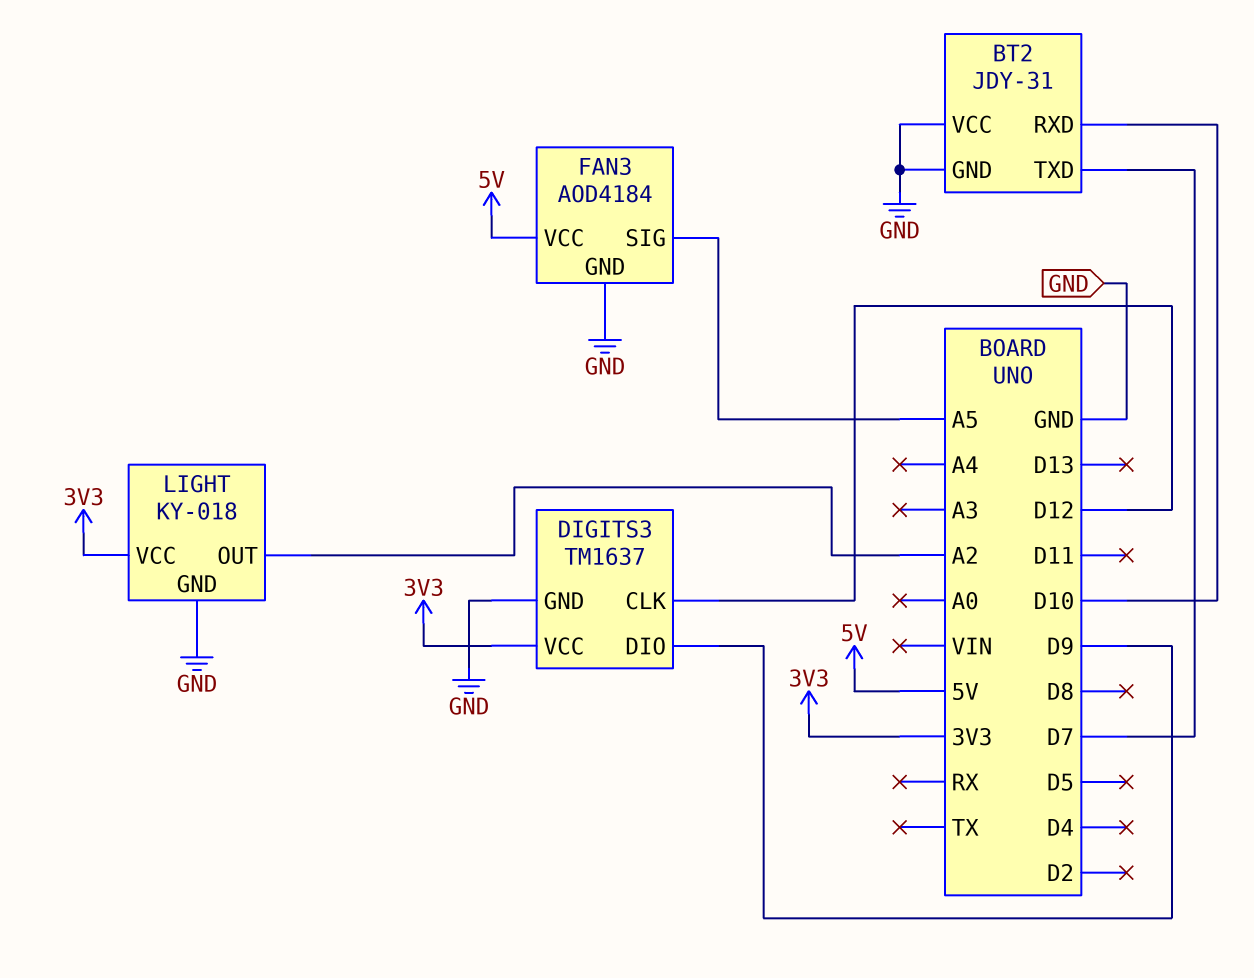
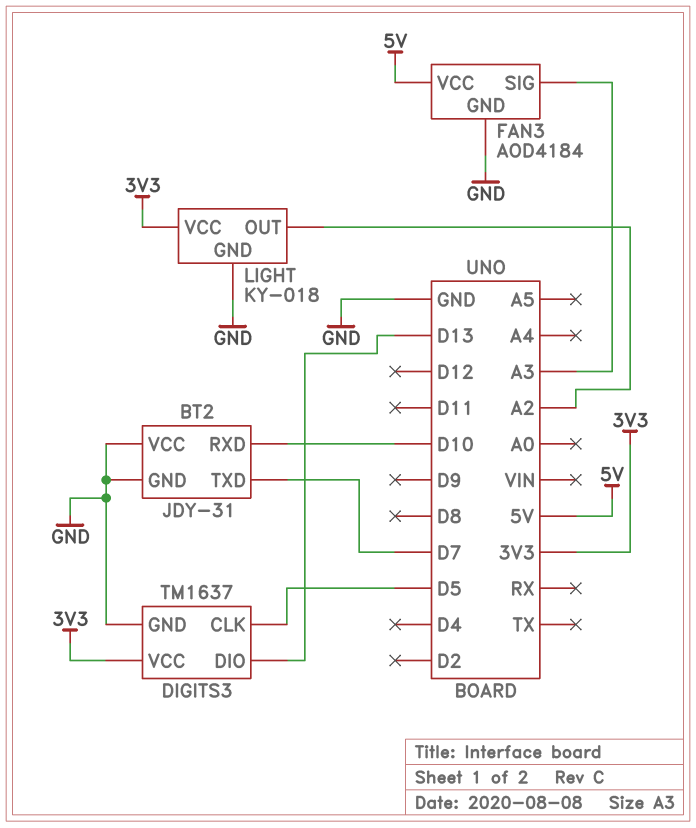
DIGITS3 pin CLK: D12 -> D5
DIGITS3 pin DIO: D9 -> D13
FAN3 pin SIG: A5 -> A3

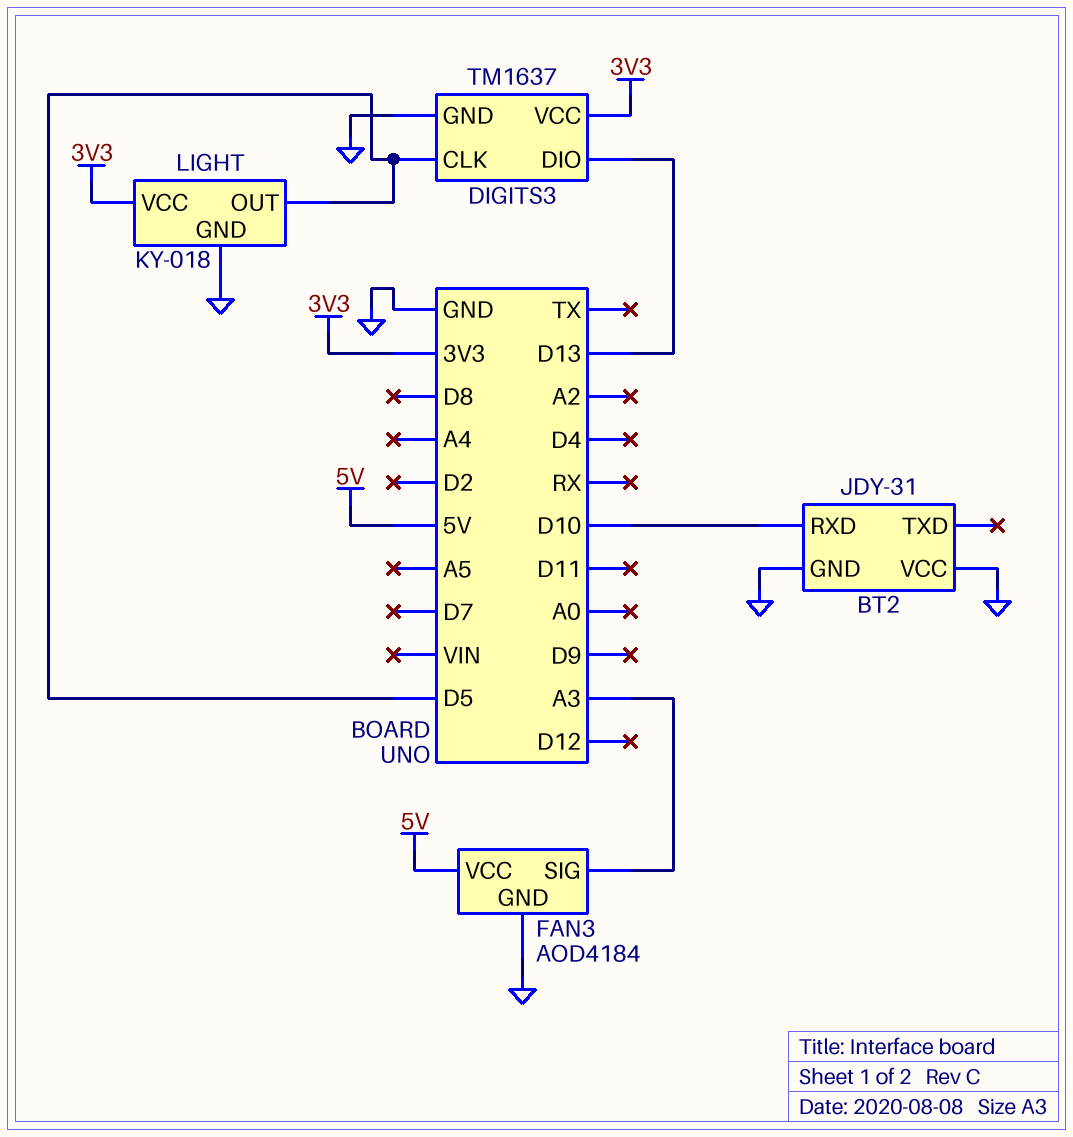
BT2 pin TXD: D7 -> none
LIGHT pin OUT: A2 -> D5

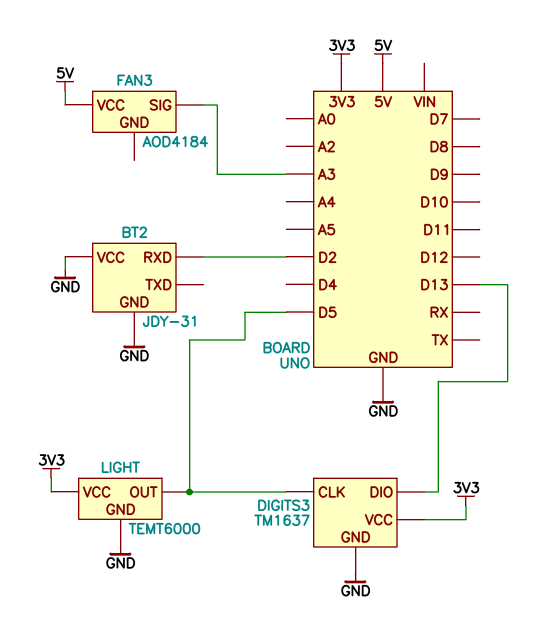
BT2 pin RXD: D10 -> D2
FAN3 pin GND: GND -> none
LIGHT: KY-018 -> TEMT6000

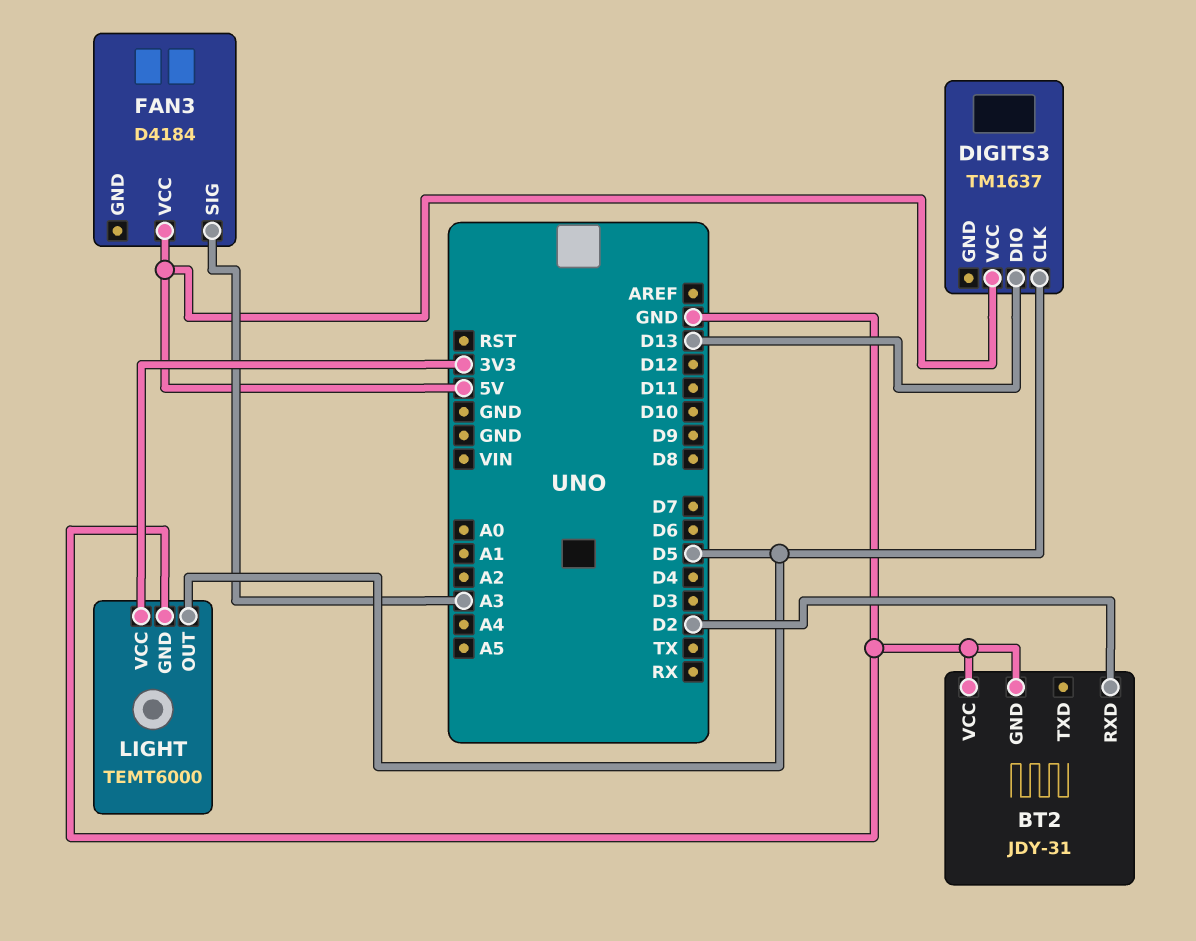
DIGITS3 pin GND: GND -> none
DIGITS3 pin VCC: 3V3 -> 5V
FAN3: AOD4184 -> D4184

